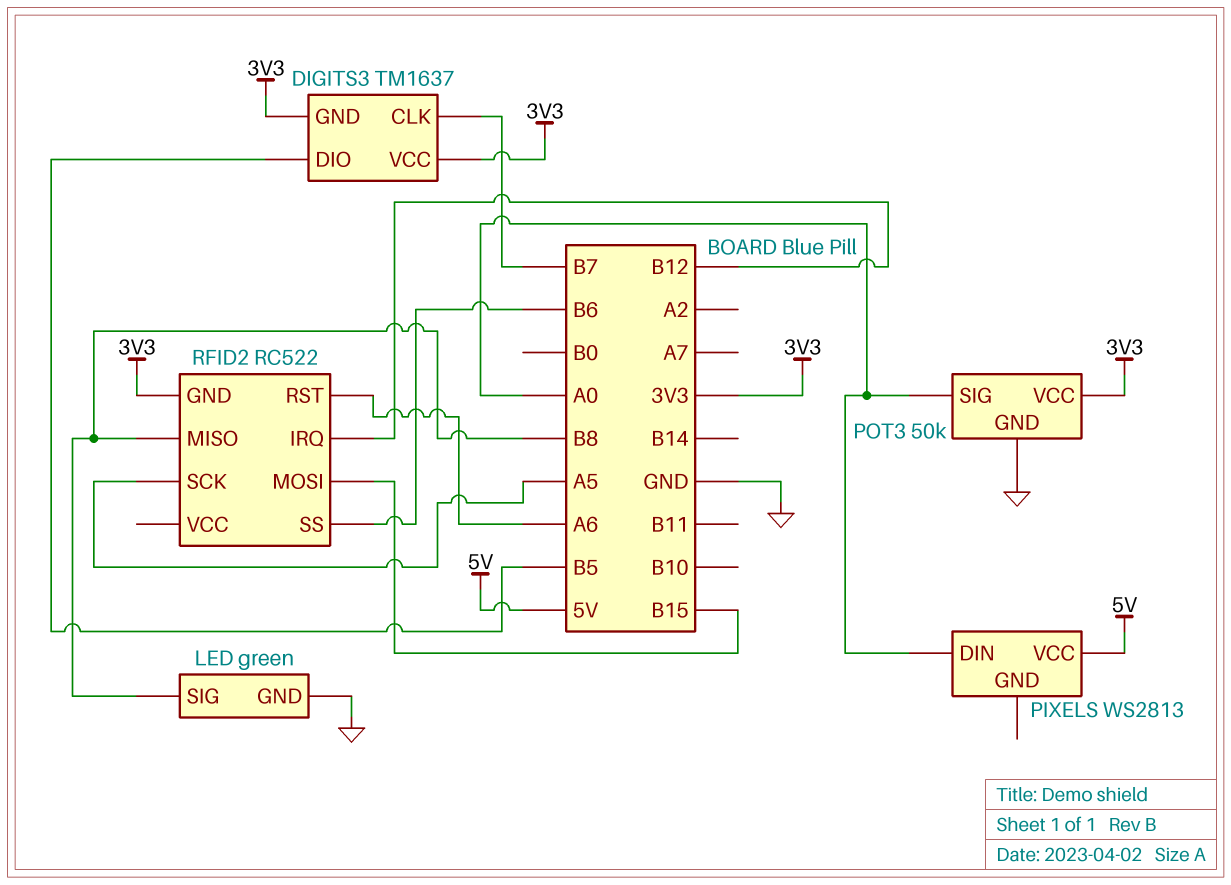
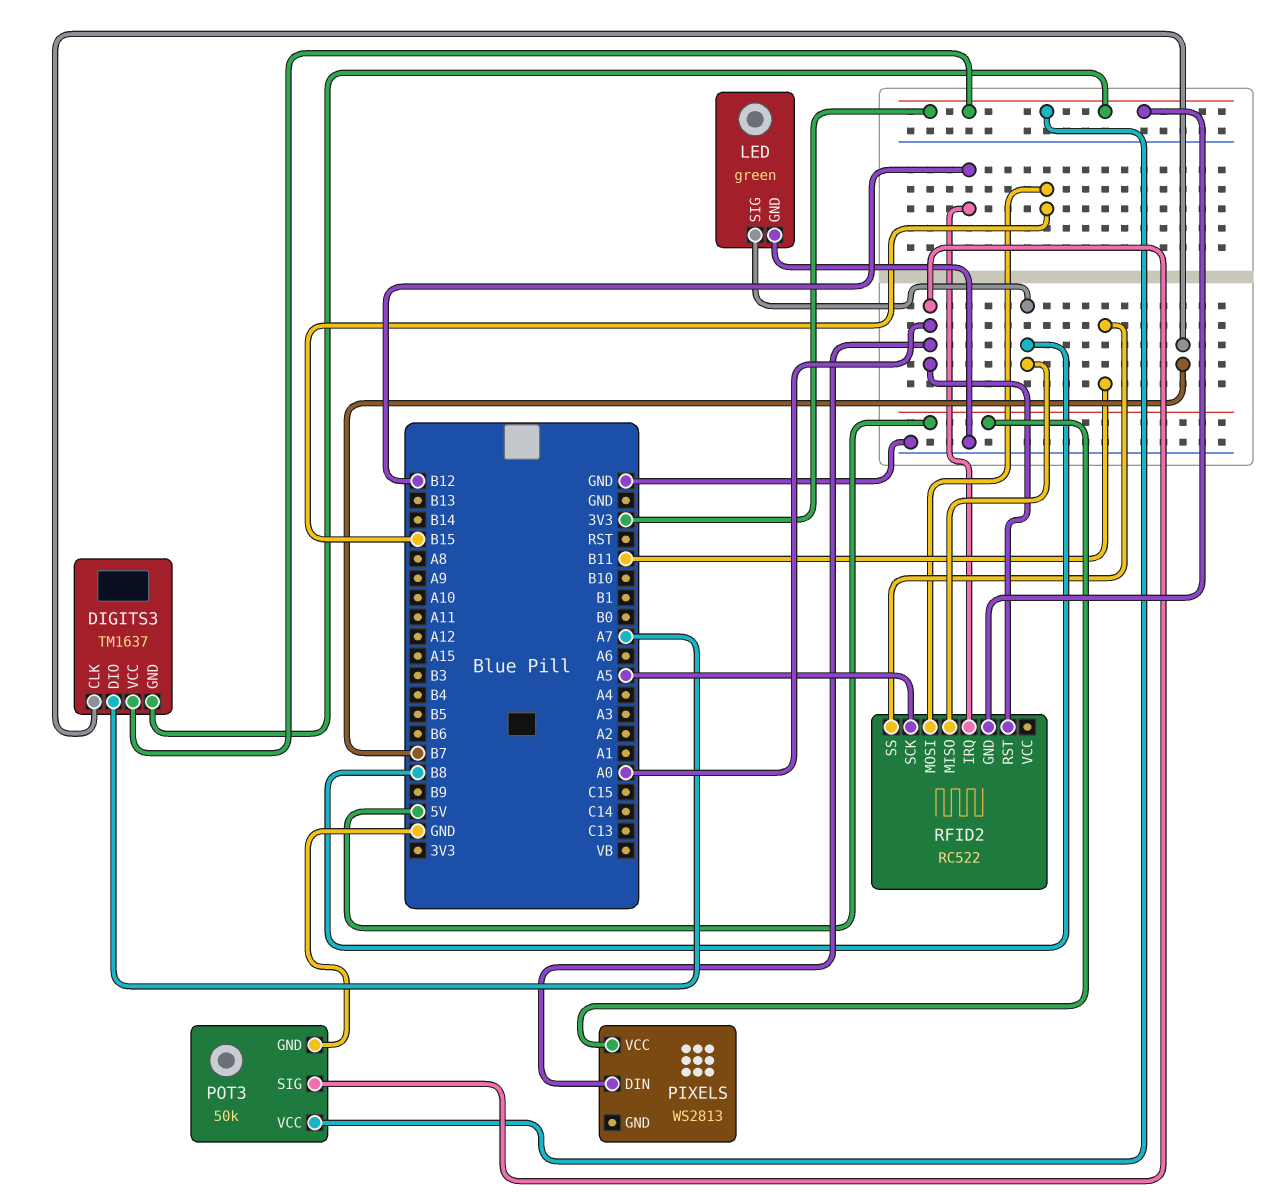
DIGITS3 pin DIO: B5 -> A7
RFID2 pin RST: A6 -> A0
RFID2 pin SS: B6 -> B11

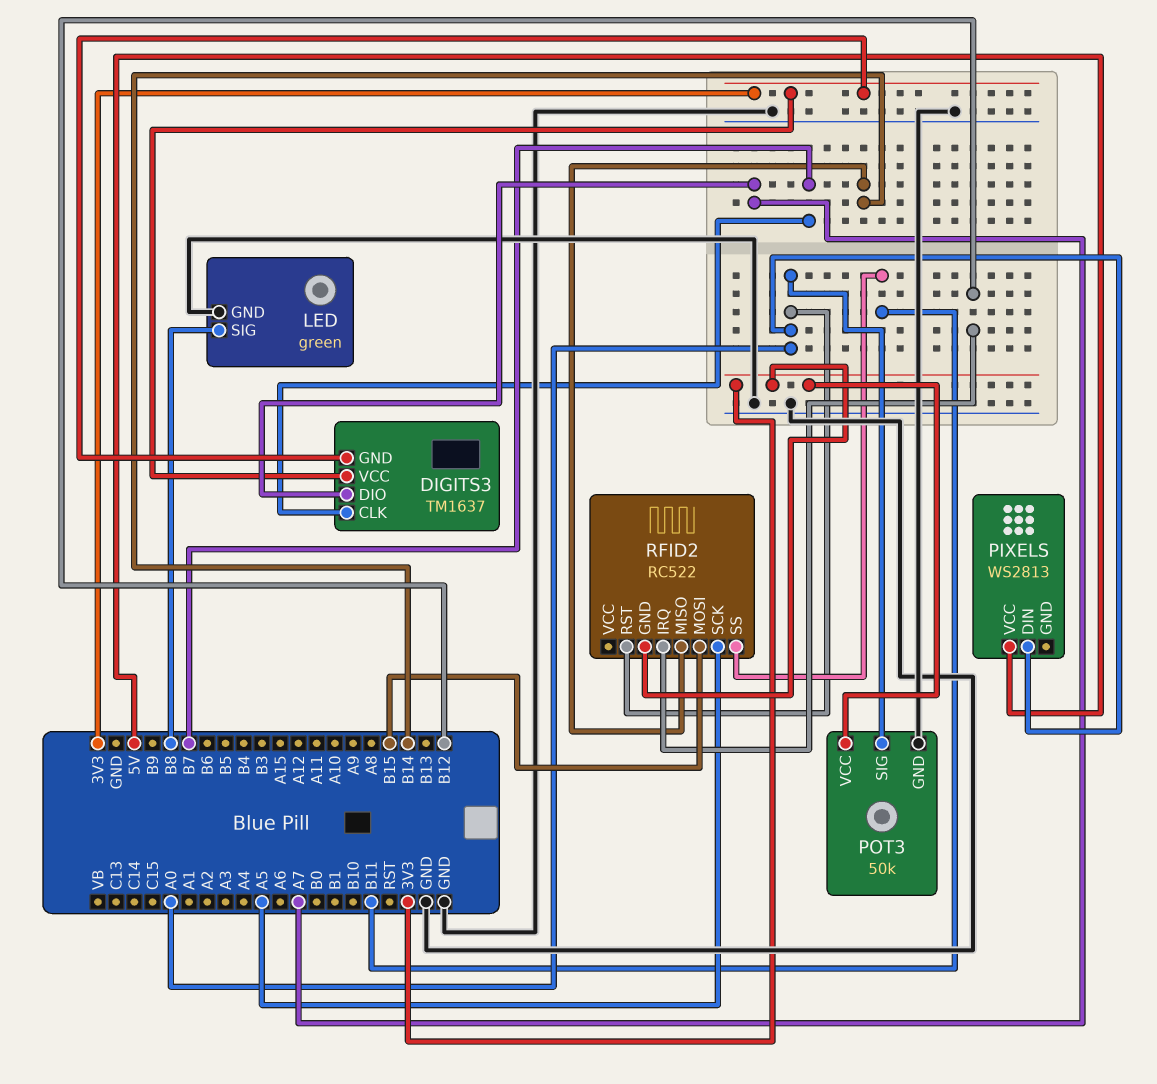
RFID2 pin MISO: B8 -> B14

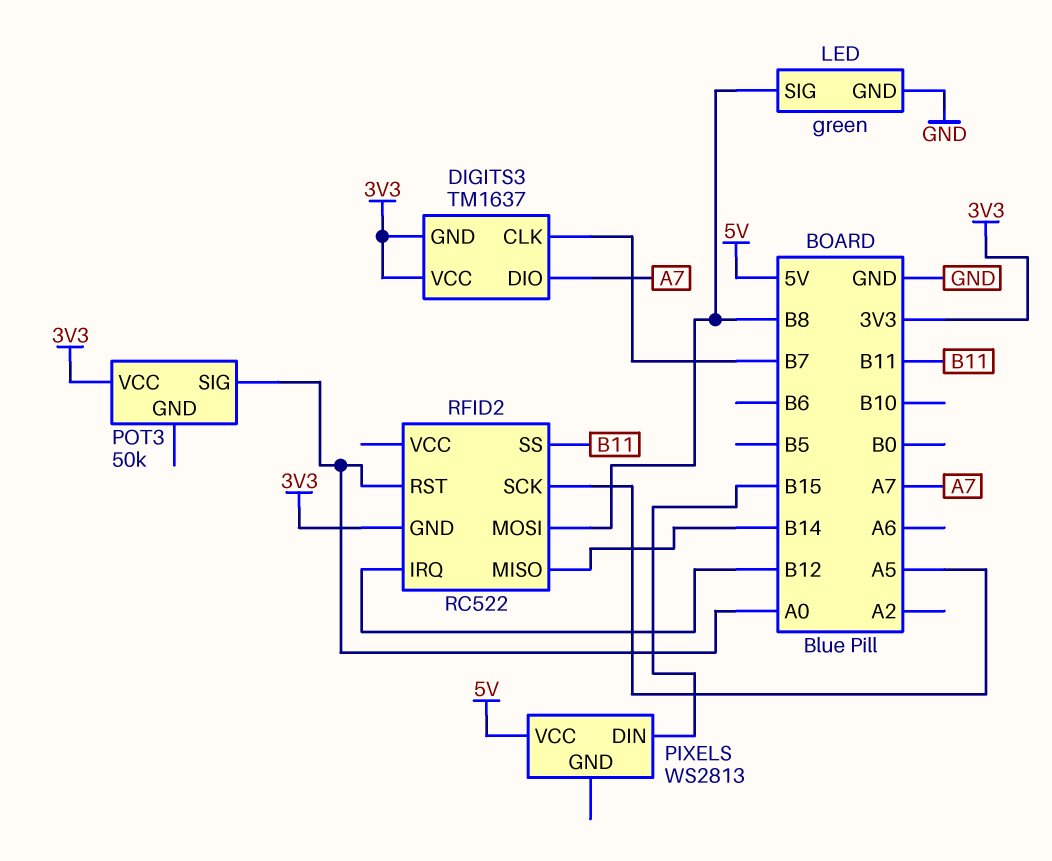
PIXELS pin DIN: A0 -> B15
POT3 pin GND: GND -> none
RFID2 pin MOSI: B15 -> B8

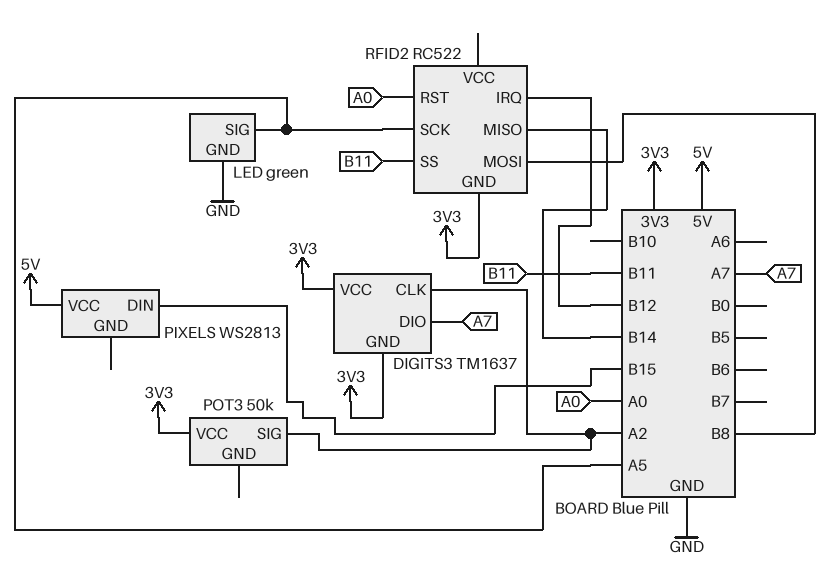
DIGITS3 pin CLK: B7 -> A2
LED pin SIG: B8 -> A5
POT3 pin SIG: A0 -> A2

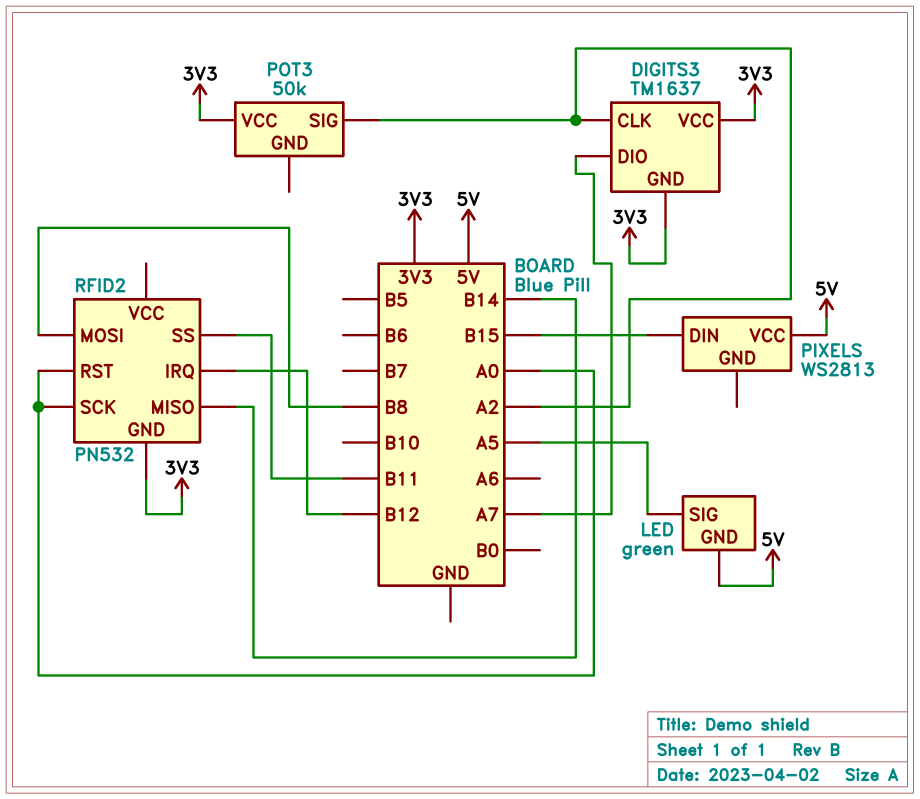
LED pin GND: GND -> 5V
RFID2: RC522 -> PN532
RFID2 pin SCK: A5 -> A0

